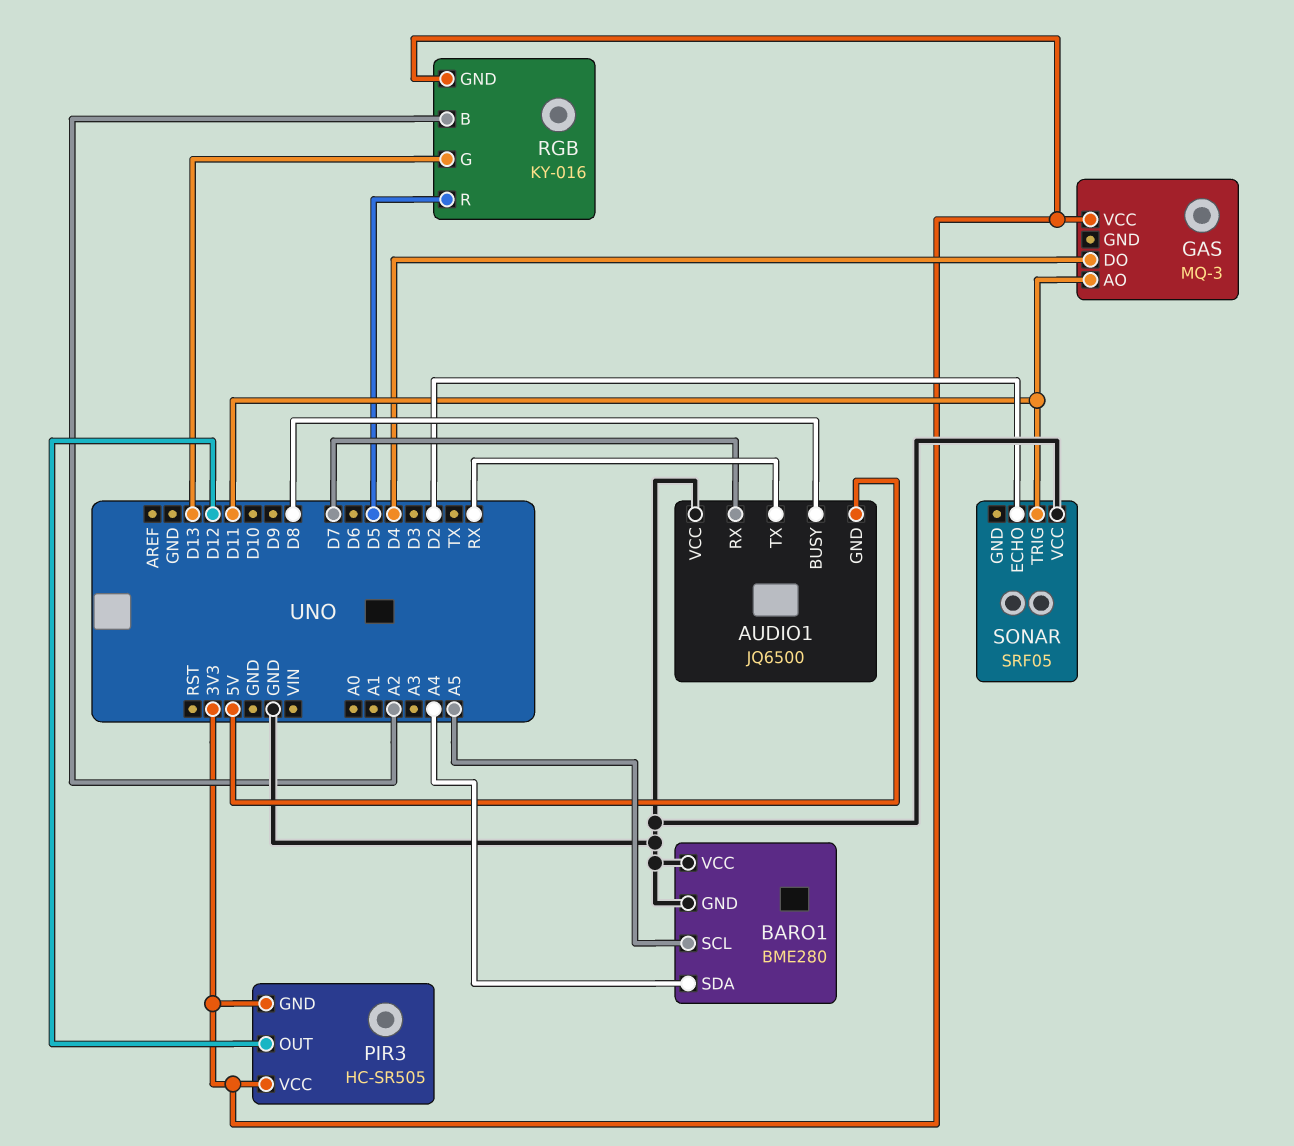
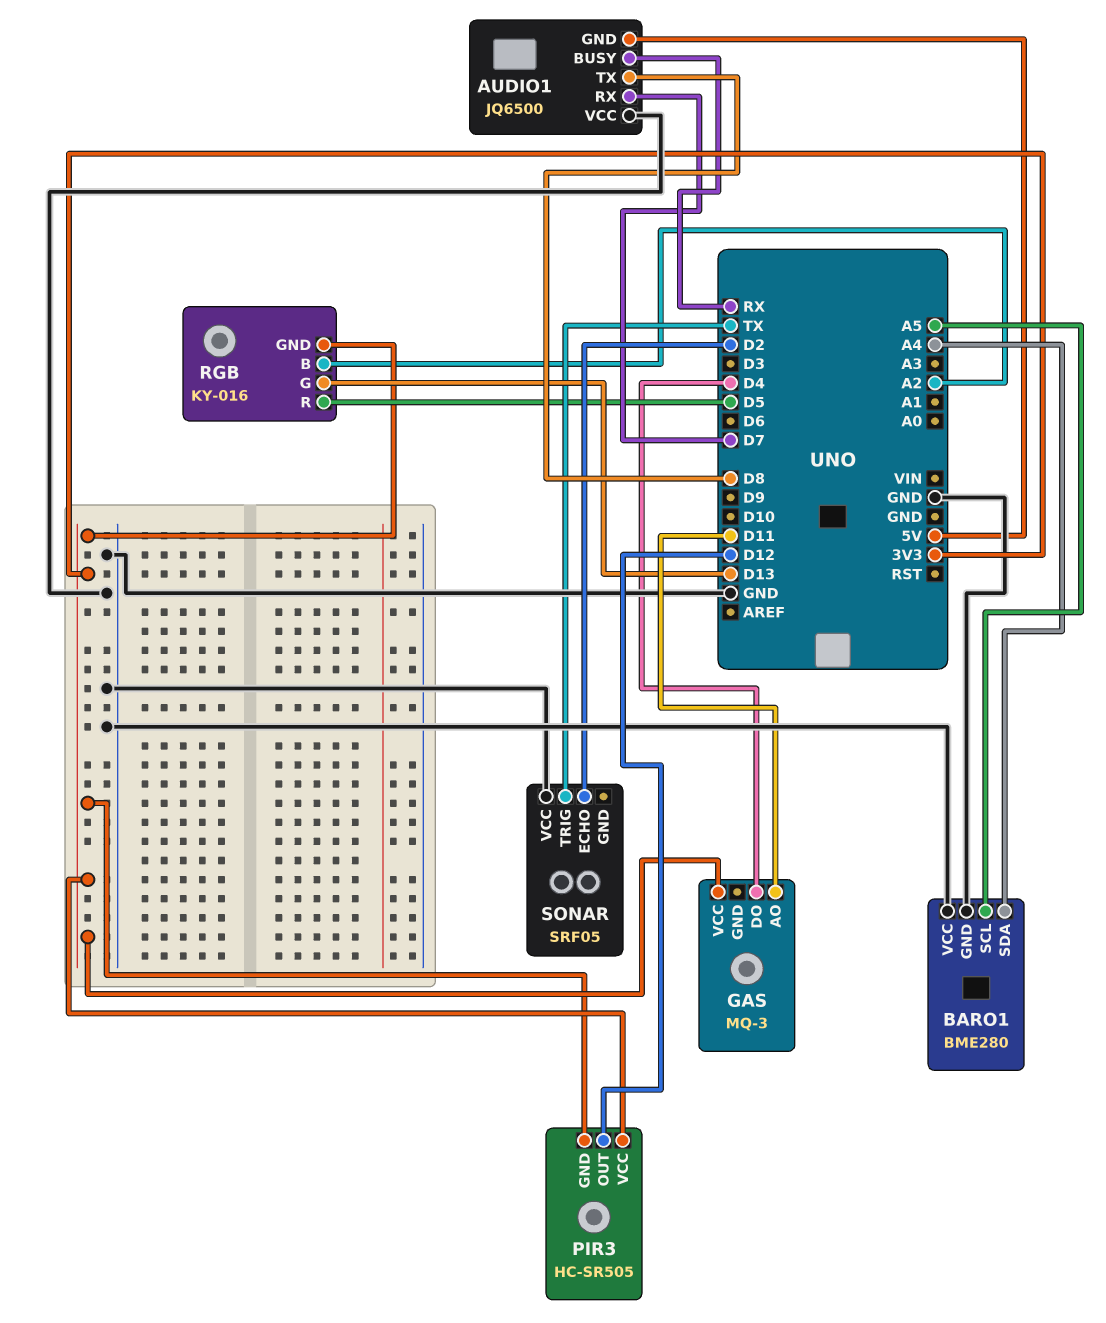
AUDIO1 pin BUSY: D8 -> RX
AUDIO1 pin TX: RX -> D8
SONAR pin TRIG: D11 -> TX

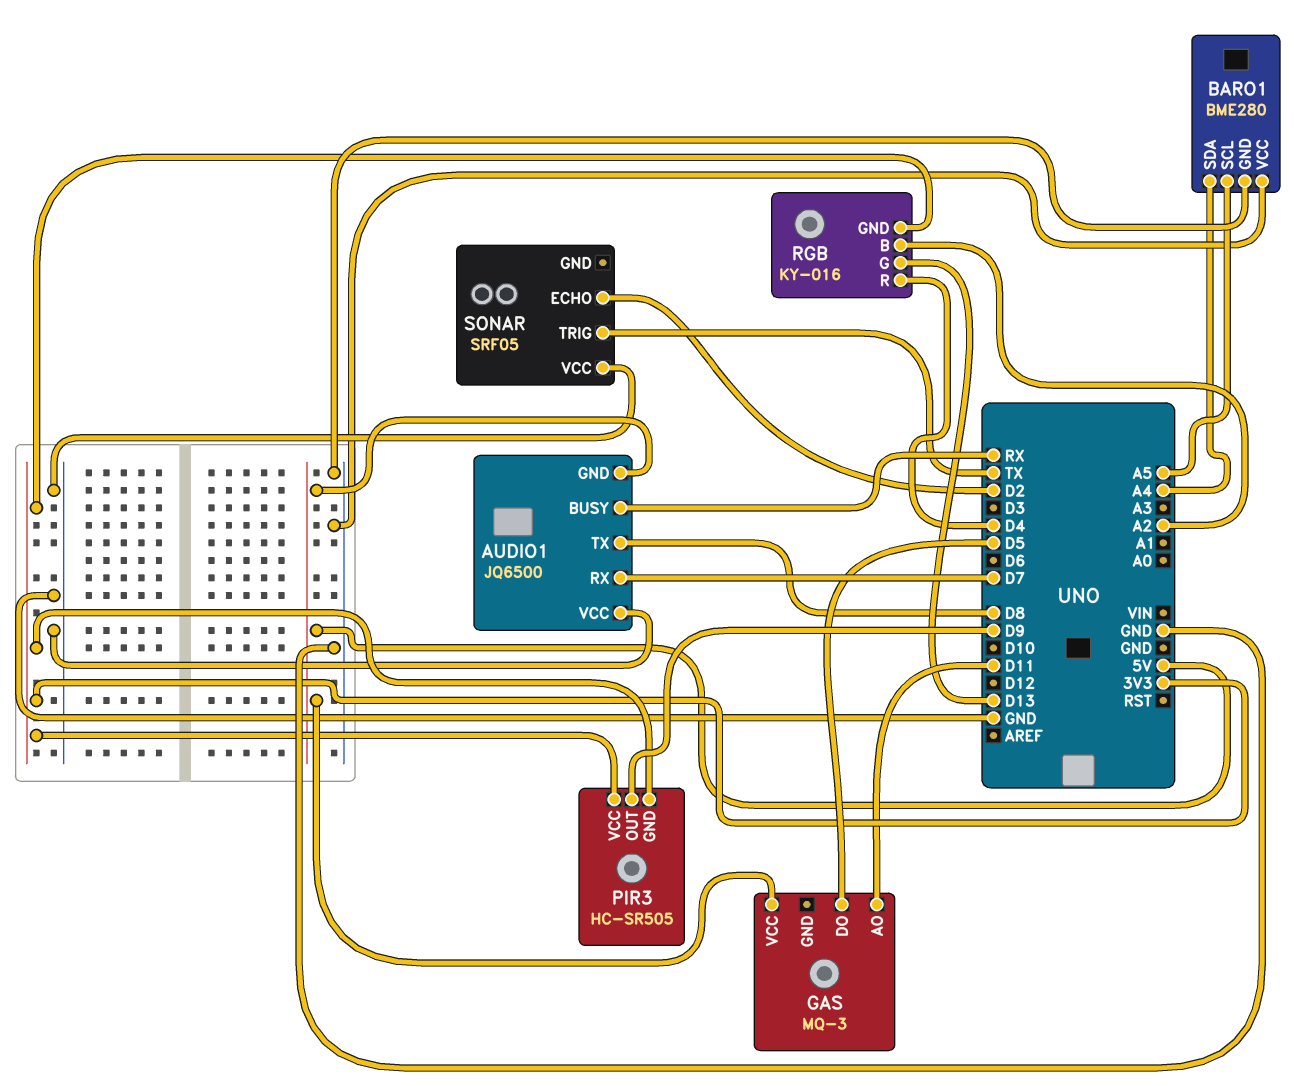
GAS pin DO: D4 -> D5
GAS pin VCC: 3V3 -> 5V
PIR3 pin OUT: D12 -> D9
RGB pin R: D5 -> D4

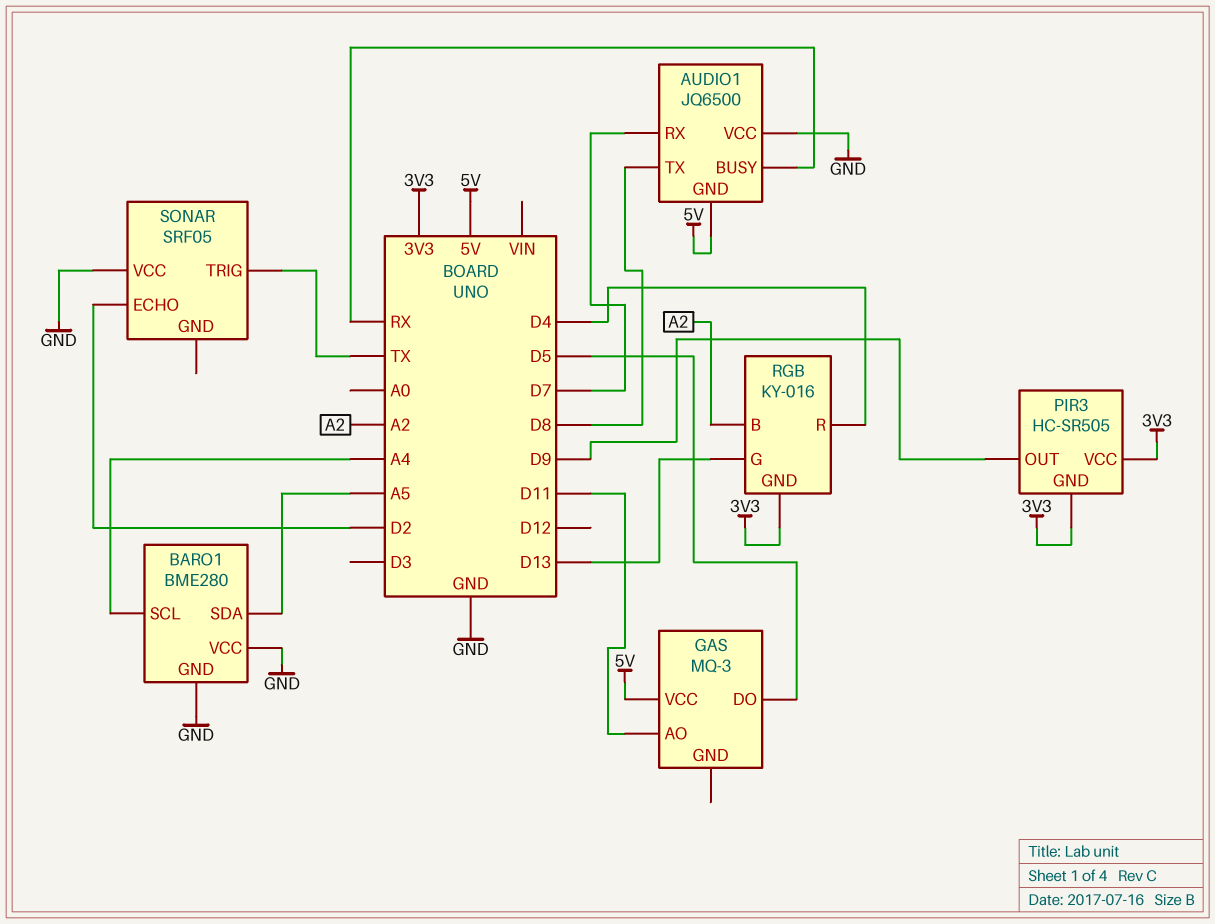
BARO1 pin SCL: A5 -> A4
BARO1 pin SDA: A4 -> A5

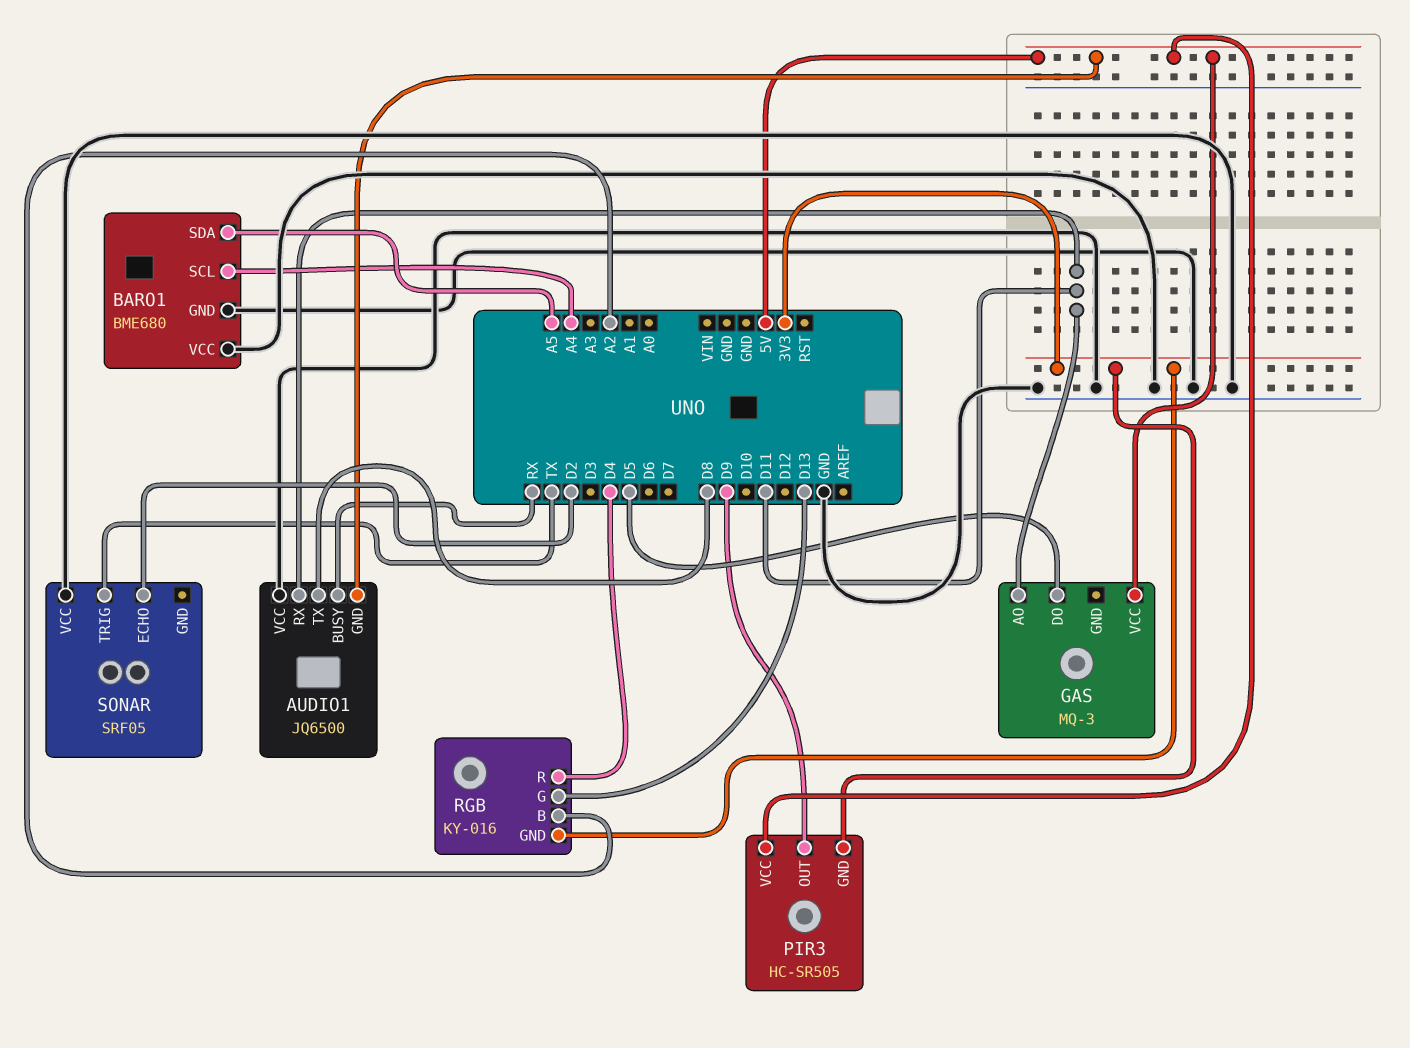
AUDIO1 pin RX: D7 -> D11
BARO1: BME280 -> BME680
PIR3 pin VCC: 3V3 -> 5V

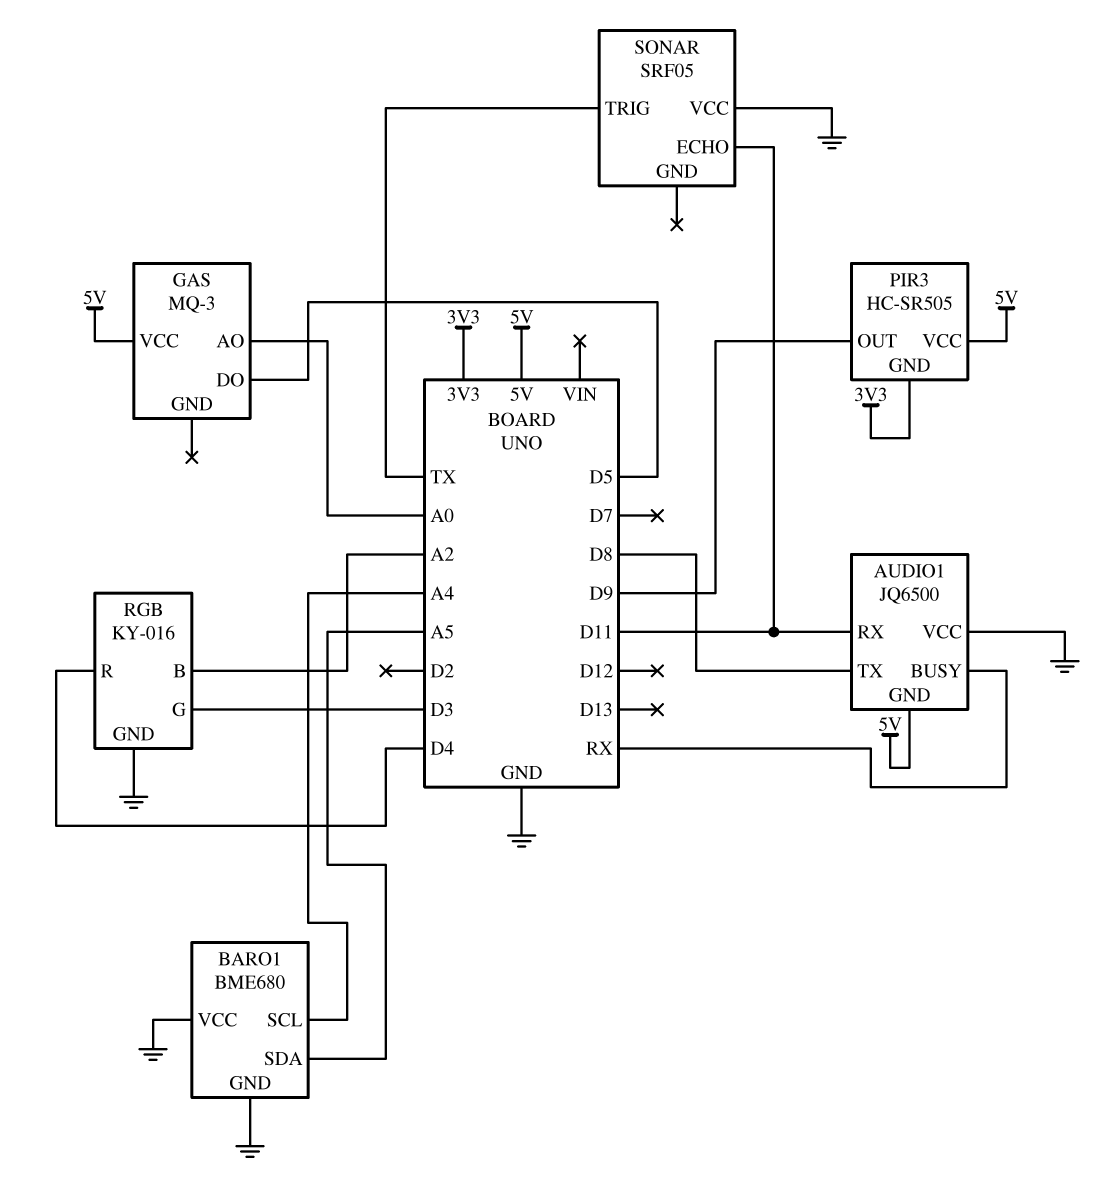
GAS pin AO: D11 -> A0
RGB pin G: D13 -> D3
RGB pin GND: 3V3 -> GND
SONAR pin ECHO: D2 -> D11

